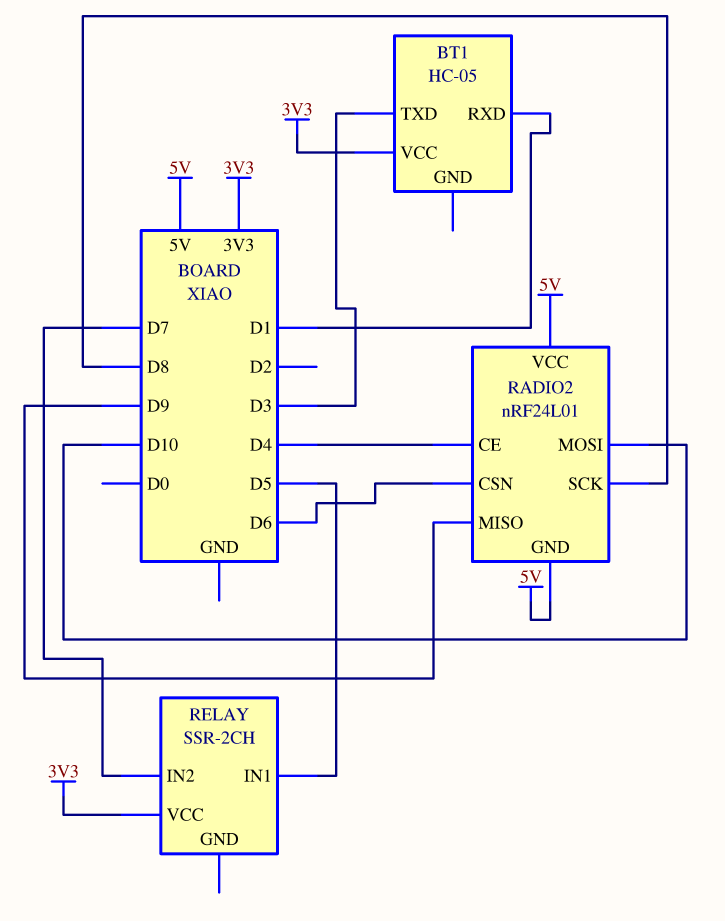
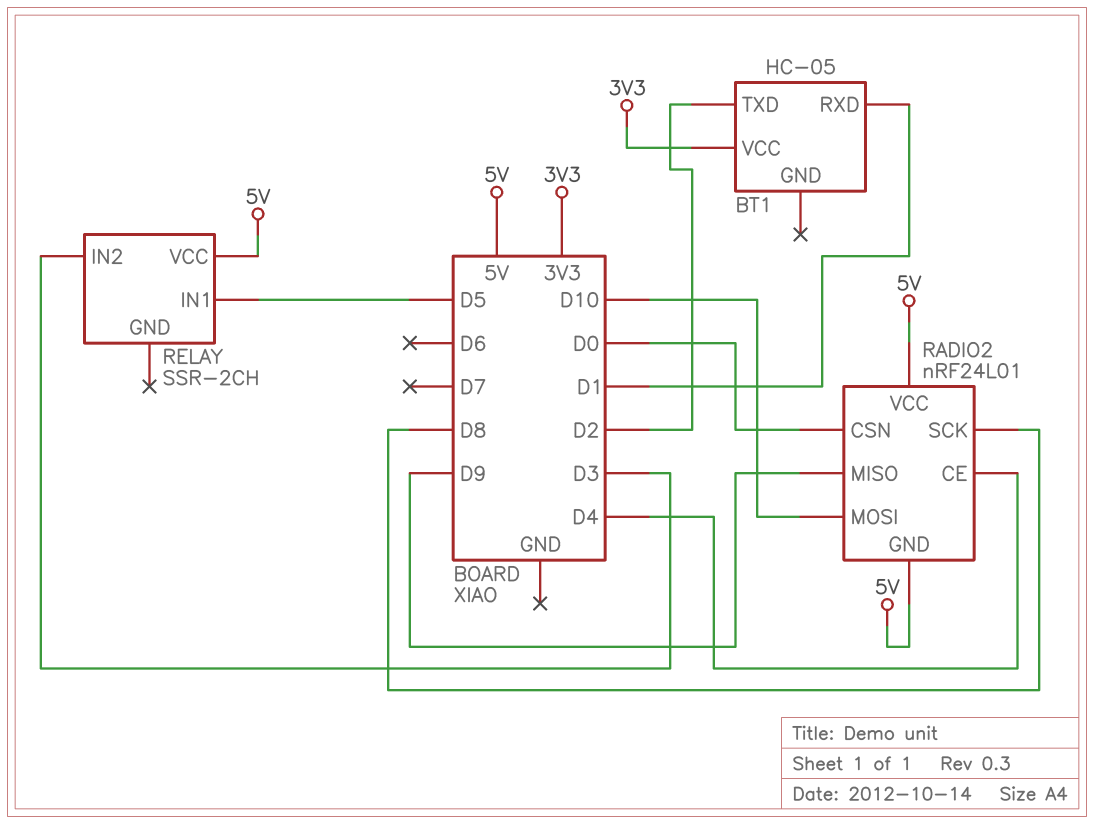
BT1 pin TXD: D3 -> D2
RADIO2 pin CSN: D6 -> D0
RELAY pin IN2: D7 -> D3
RELAY pin VCC: 3V3 -> 5V

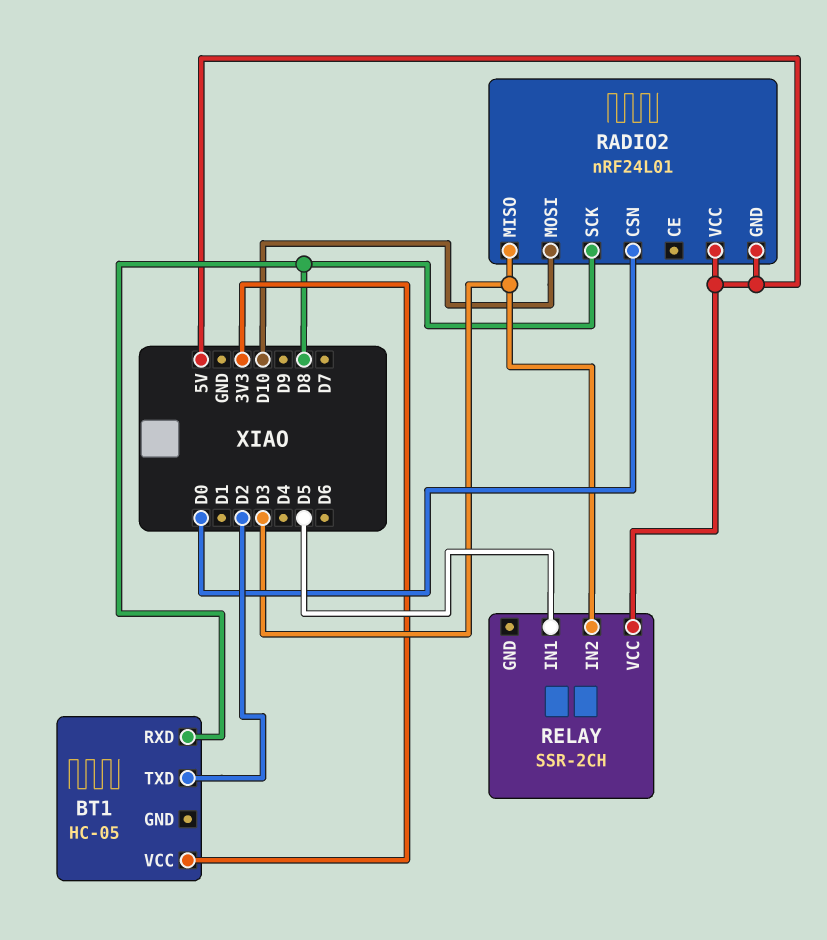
BT1 pin RXD: D1 -> D8
RADIO2 pin CE: D4 -> none
RADIO2 pin MISO: D9 -> D3

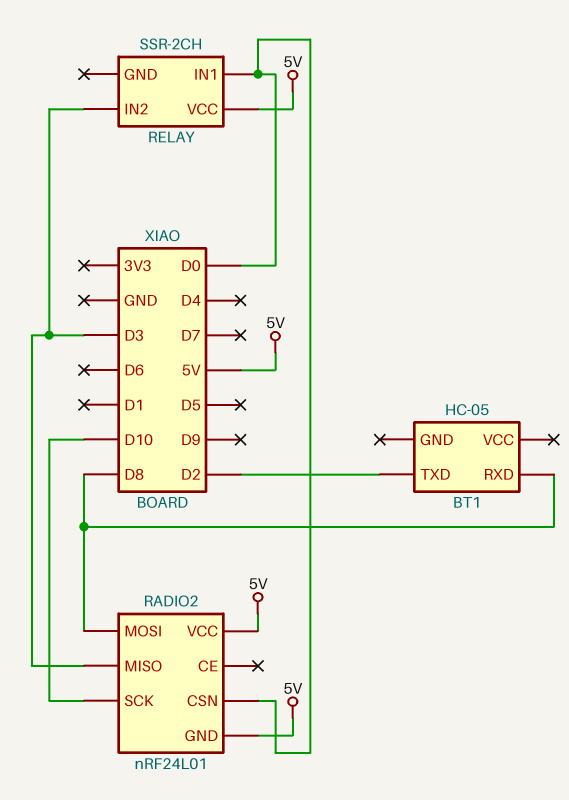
BT1 pin VCC: 3V3 -> none
RADIO2 pin MOSI: D10 -> D8
RADIO2 pin SCK: D8 -> D10
RELAY pin IN1: D5 -> D0

